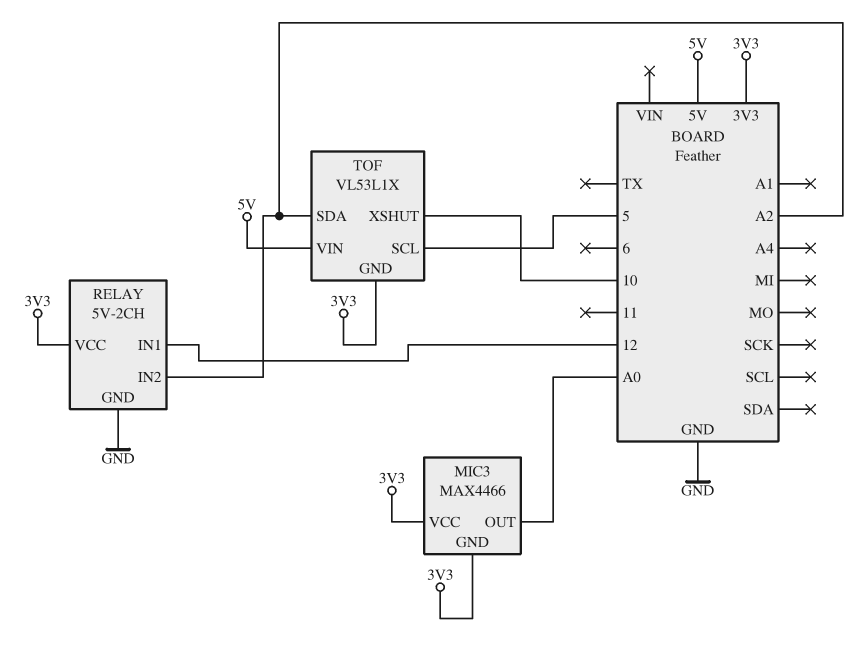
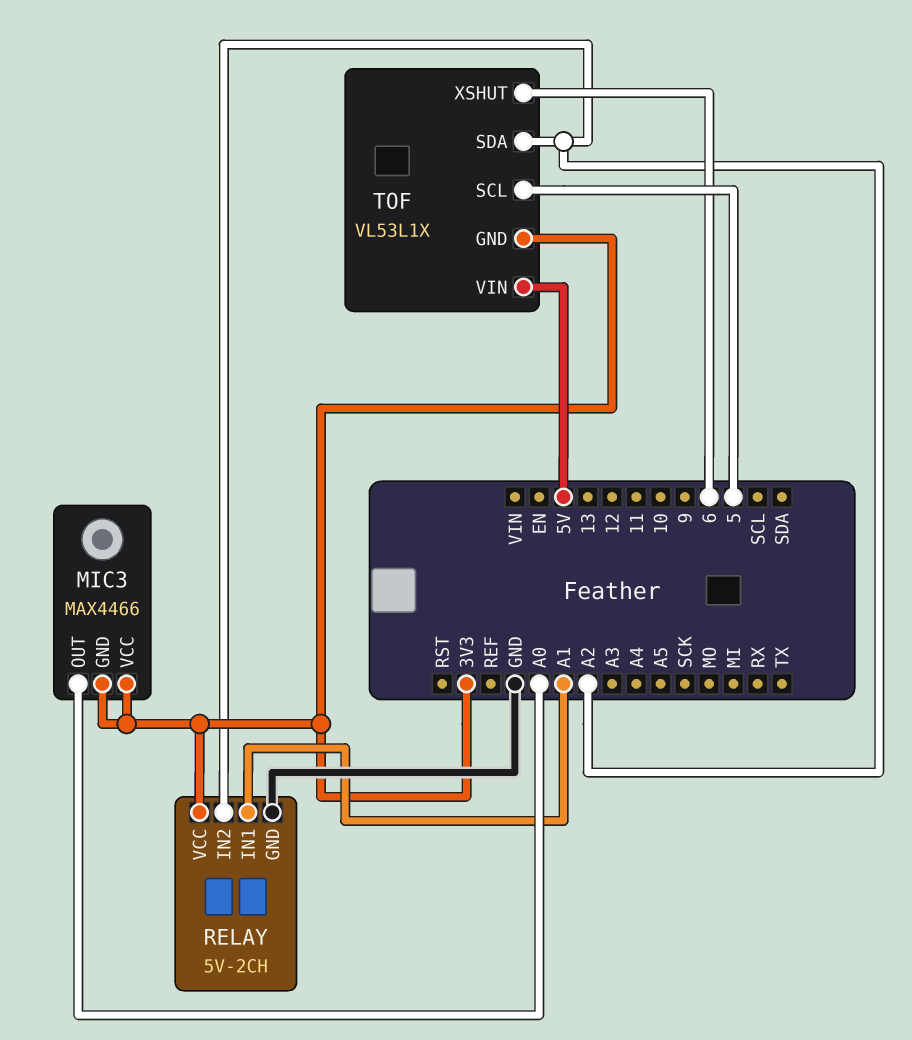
RELAY pin IN1: 12 -> A1
TOF pin XSHUT: 10 -> 6

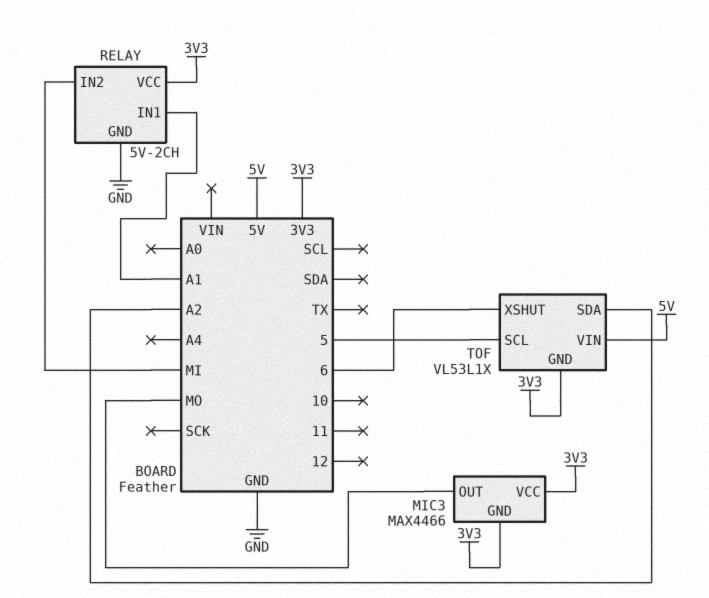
MIC3 pin OUT: A0 -> MO
RELAY pin IN2: A2 -> MI

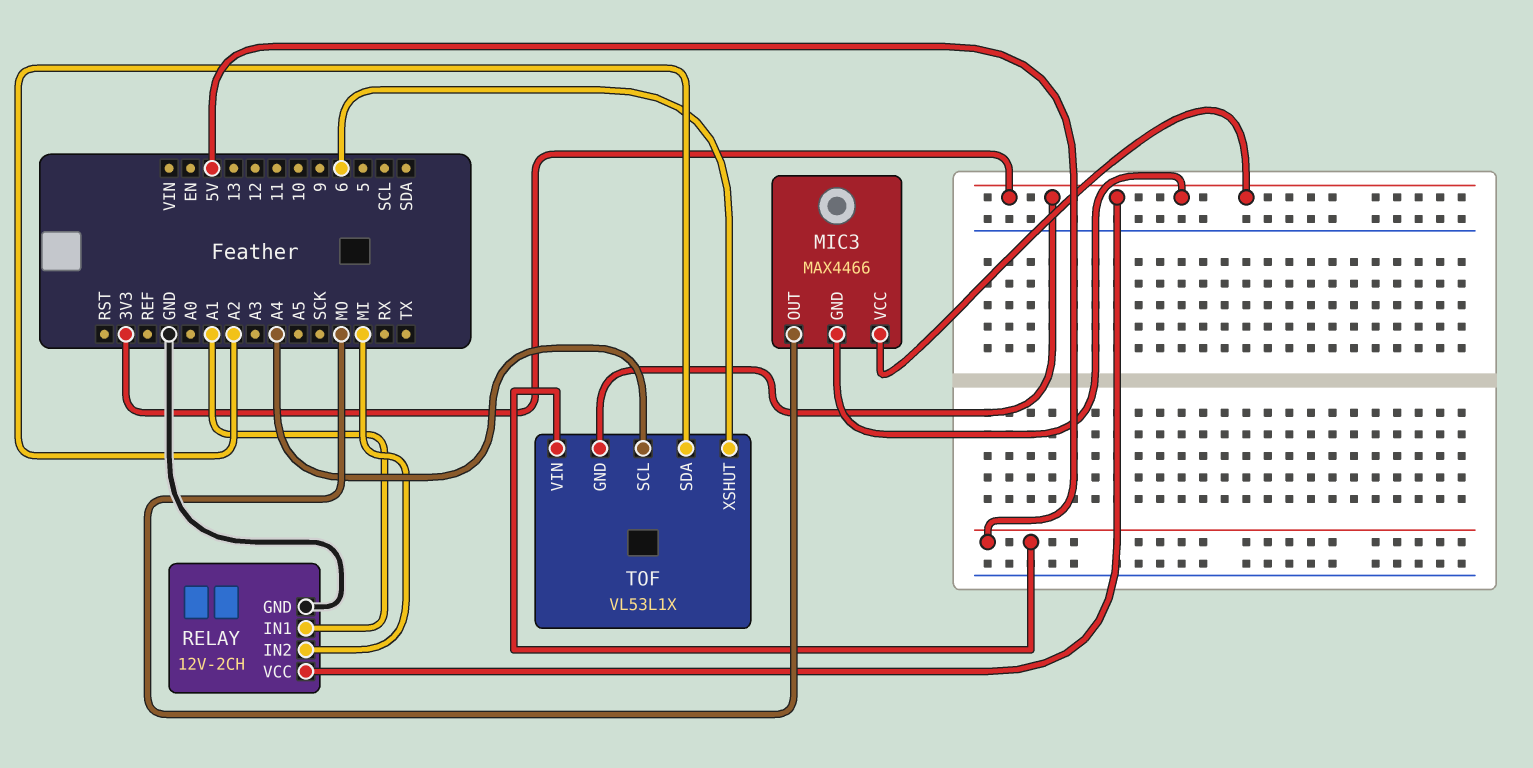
RELAY: 5V-2CH -> 12V-2CH
TOF pin SCL: 5 -> A4

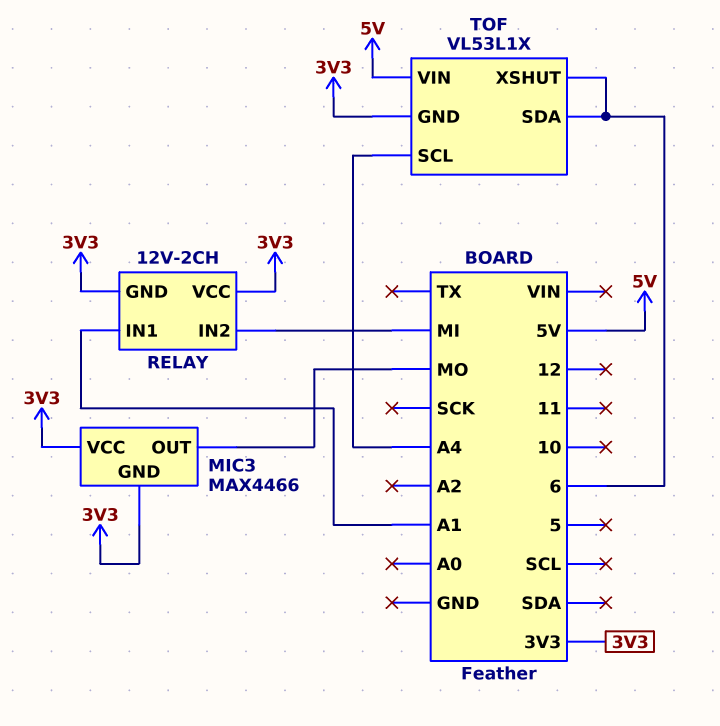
RELAY pin GND: GND -> 3V3
TOF pin SDA: A2 -> 6

